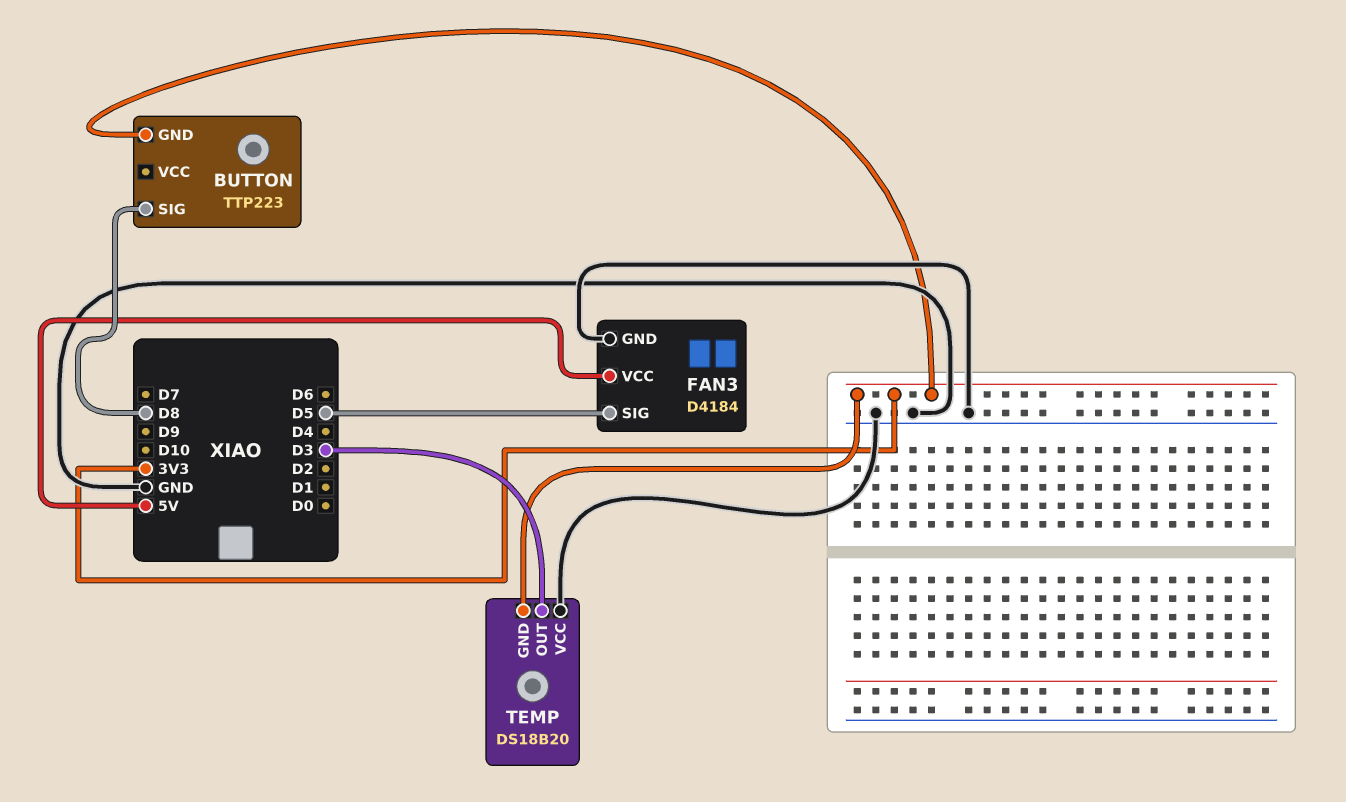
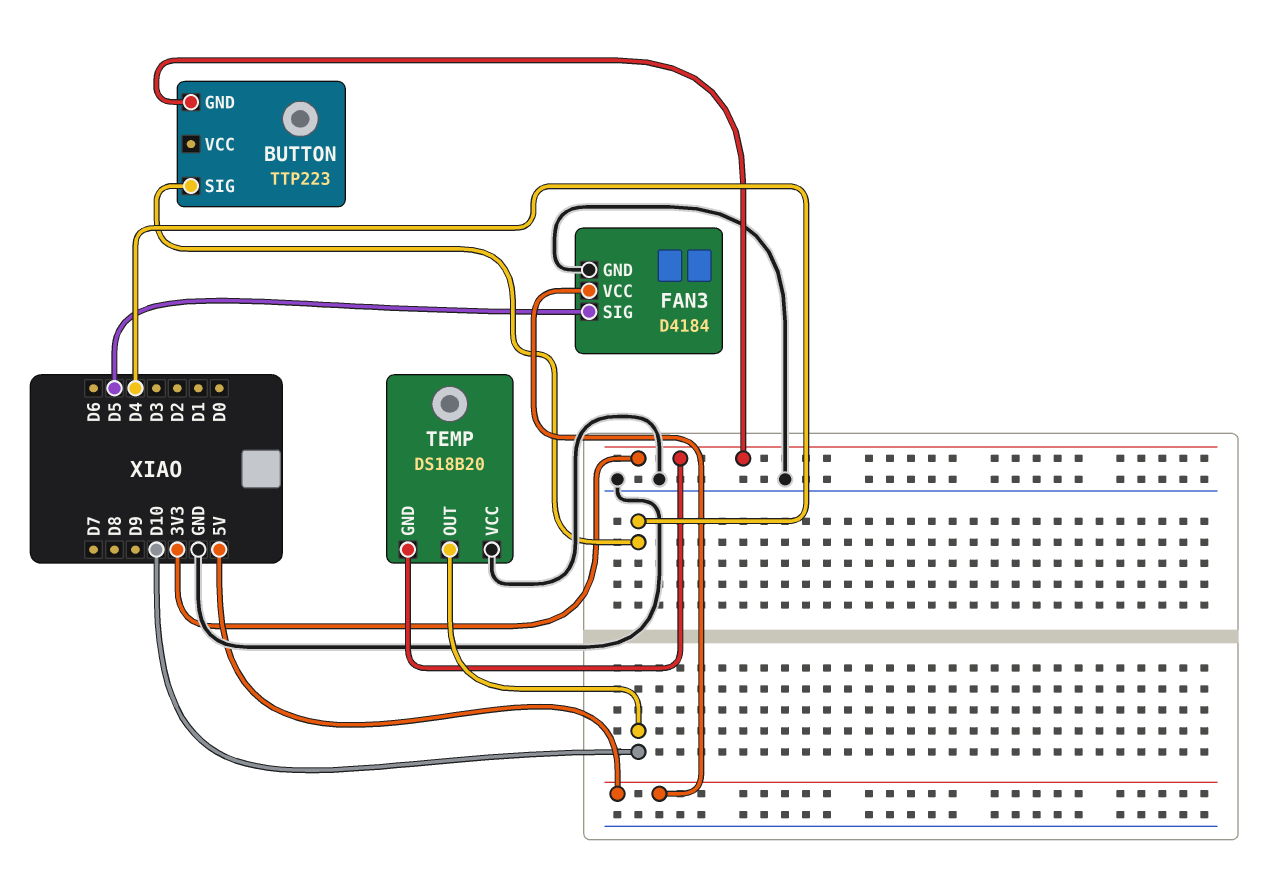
BUTTON pin SIG: D8 -> D4
TEMP pin OUT: D3 -> D10

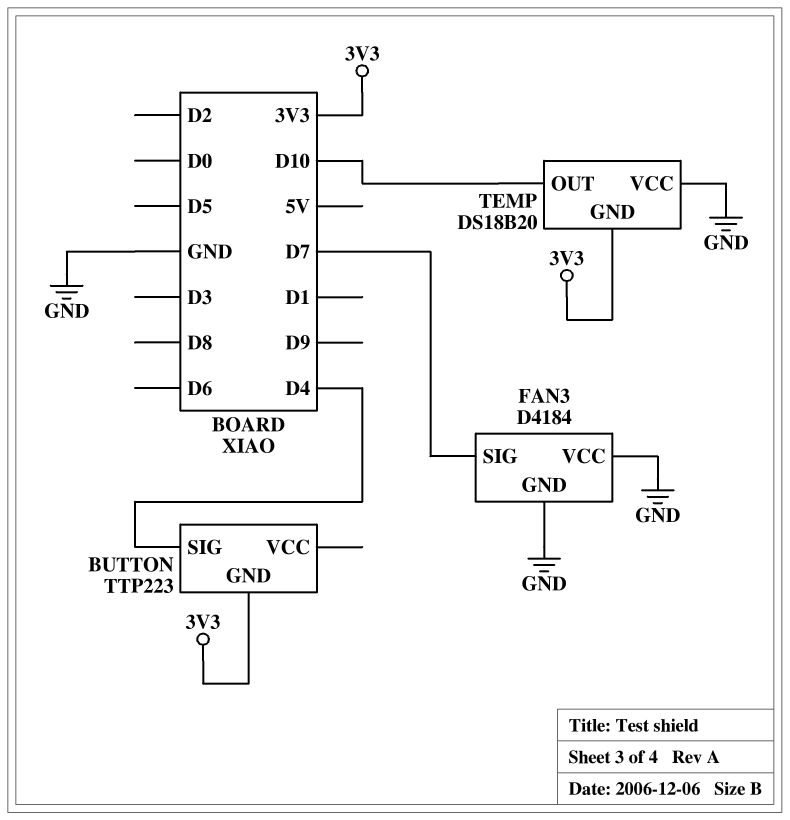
FAN3 pin SIG: D5 -> D7
FAN3 pin VCC: 5V -> GND

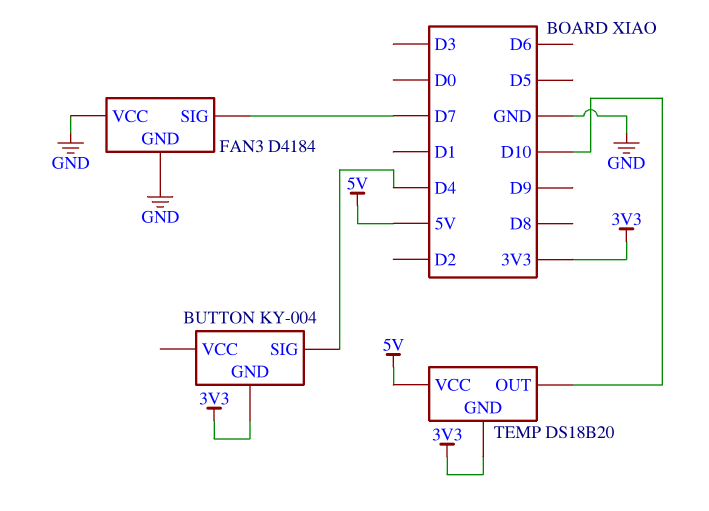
BUTTON: TTP223 -> KY-004
TEMP pin VCC: GND -> 5V

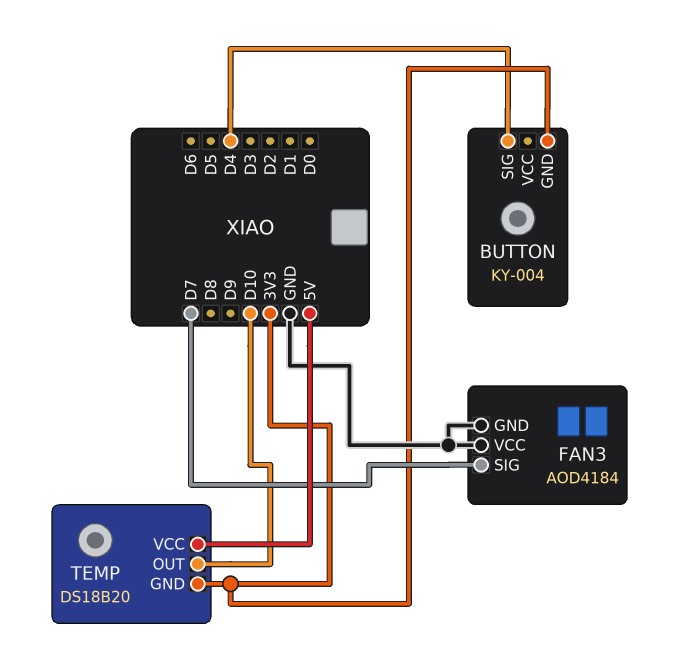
FAN3: D4184 -> AOD4184

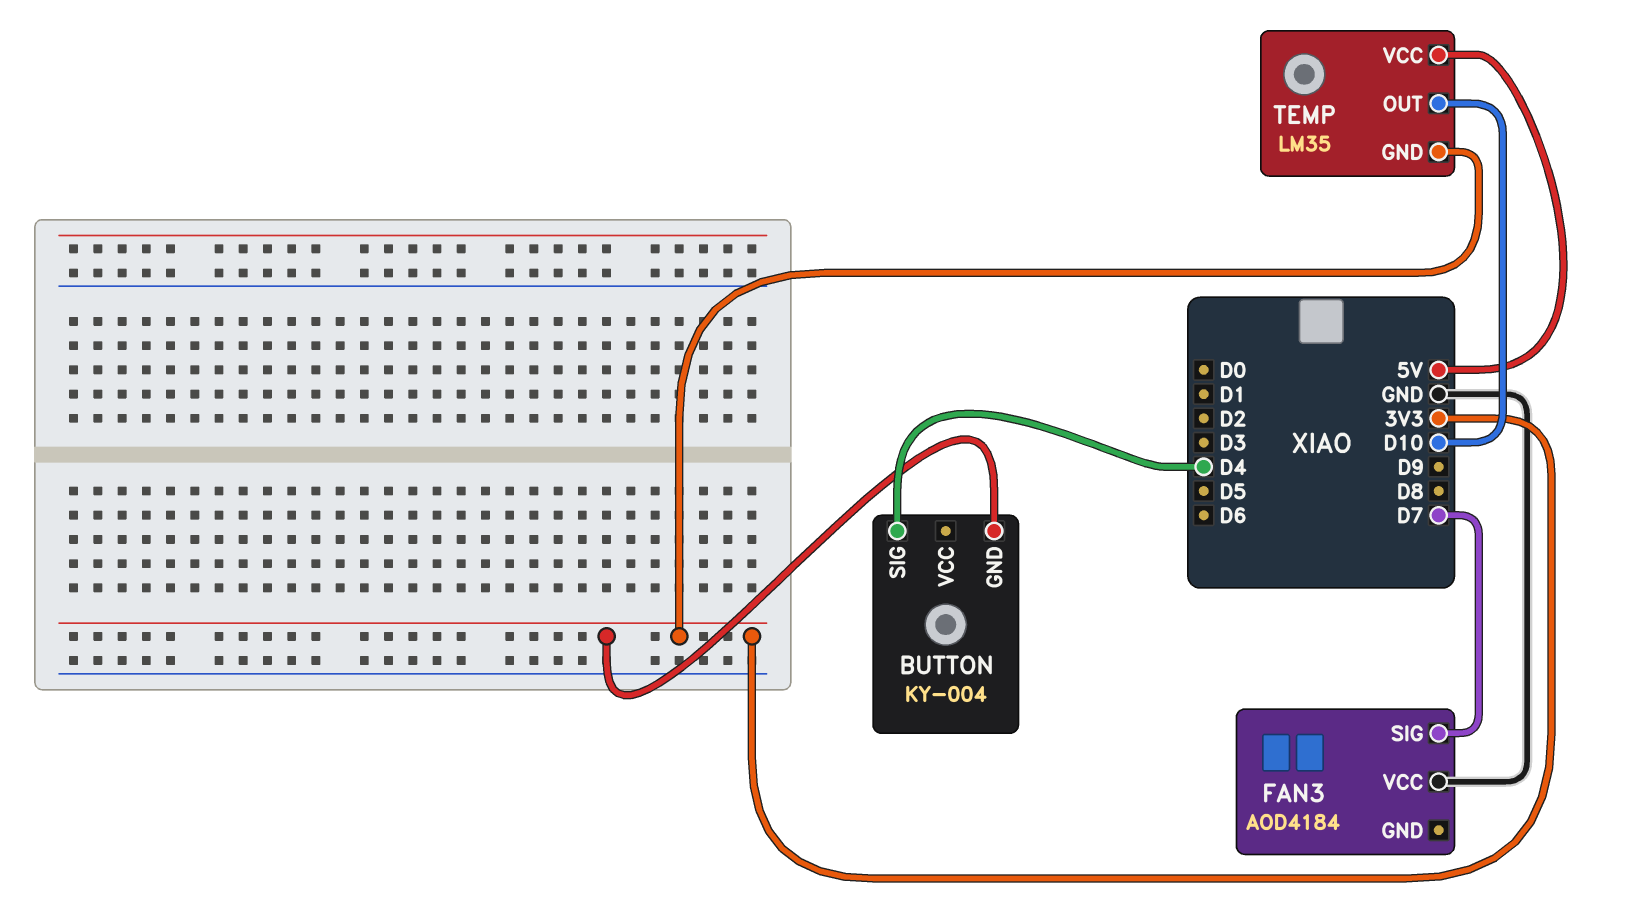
FAN3 pin GND: GND -> none
TEMP: DS18B20 -> LM35

